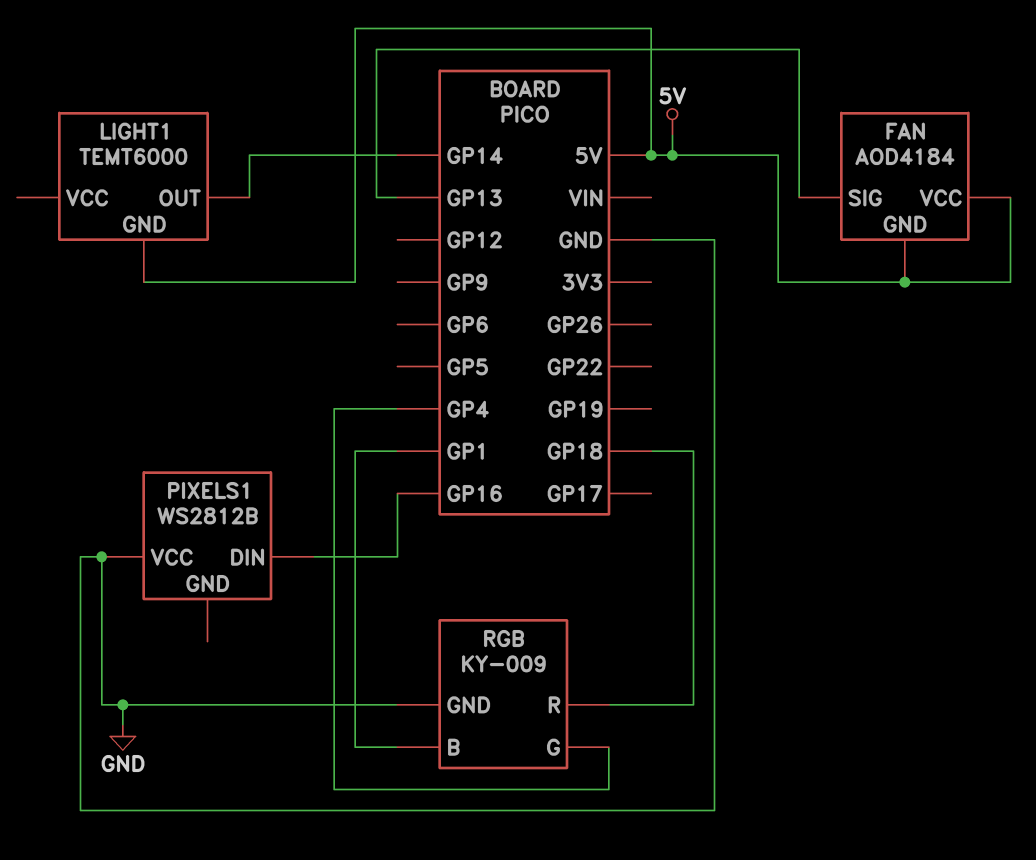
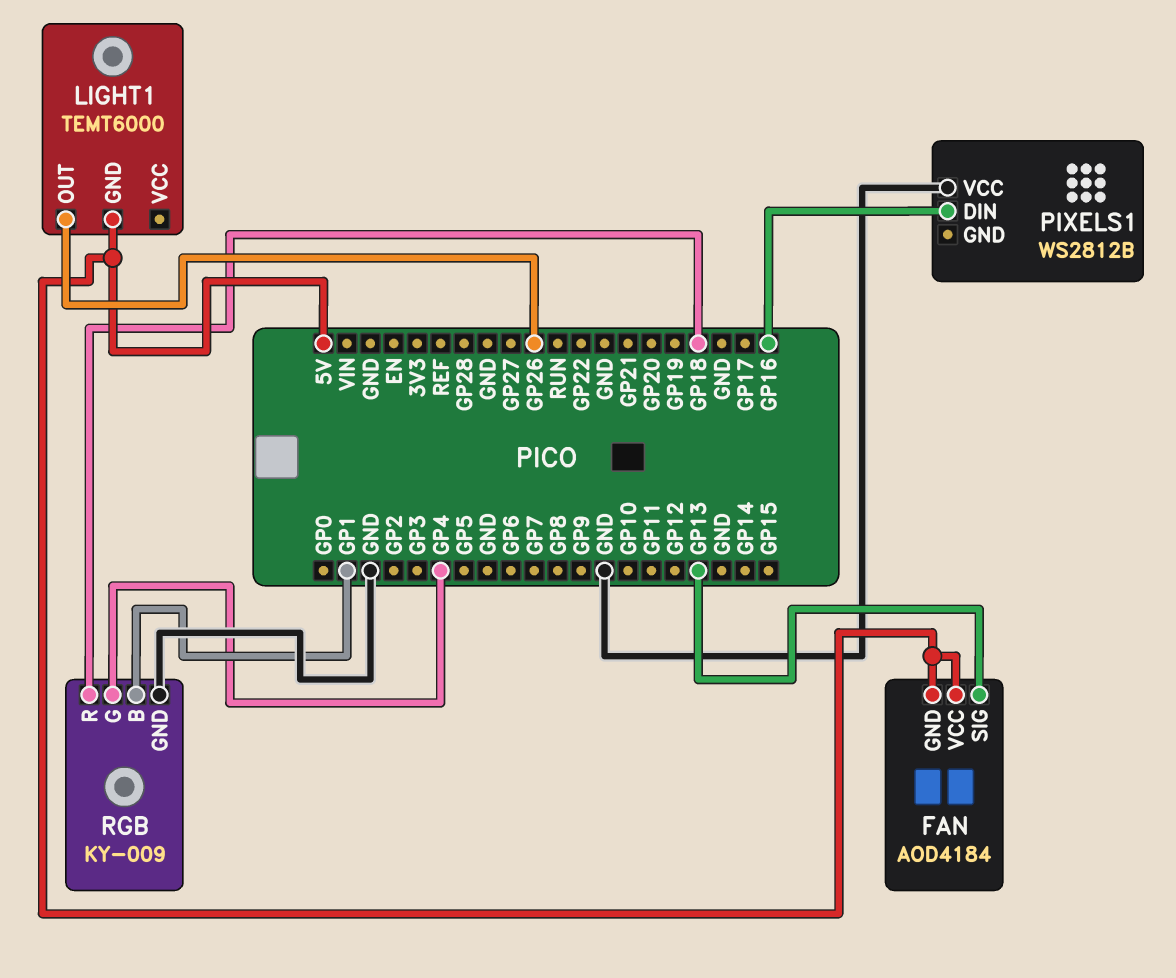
LIGHT1 pin OUT: GP14 -> GP26

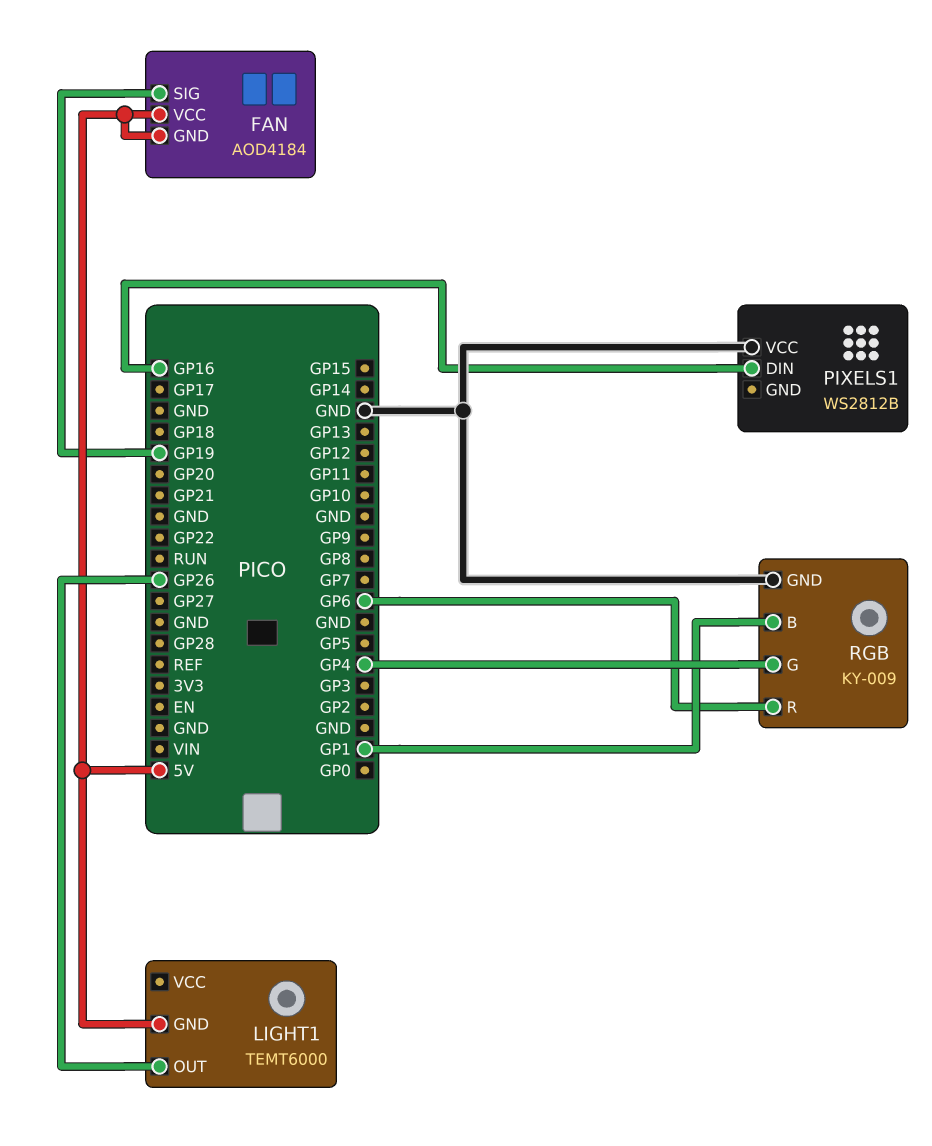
FAN pin SIG: GP13 -> GP19
RGB pin R: GP18 -> GP6

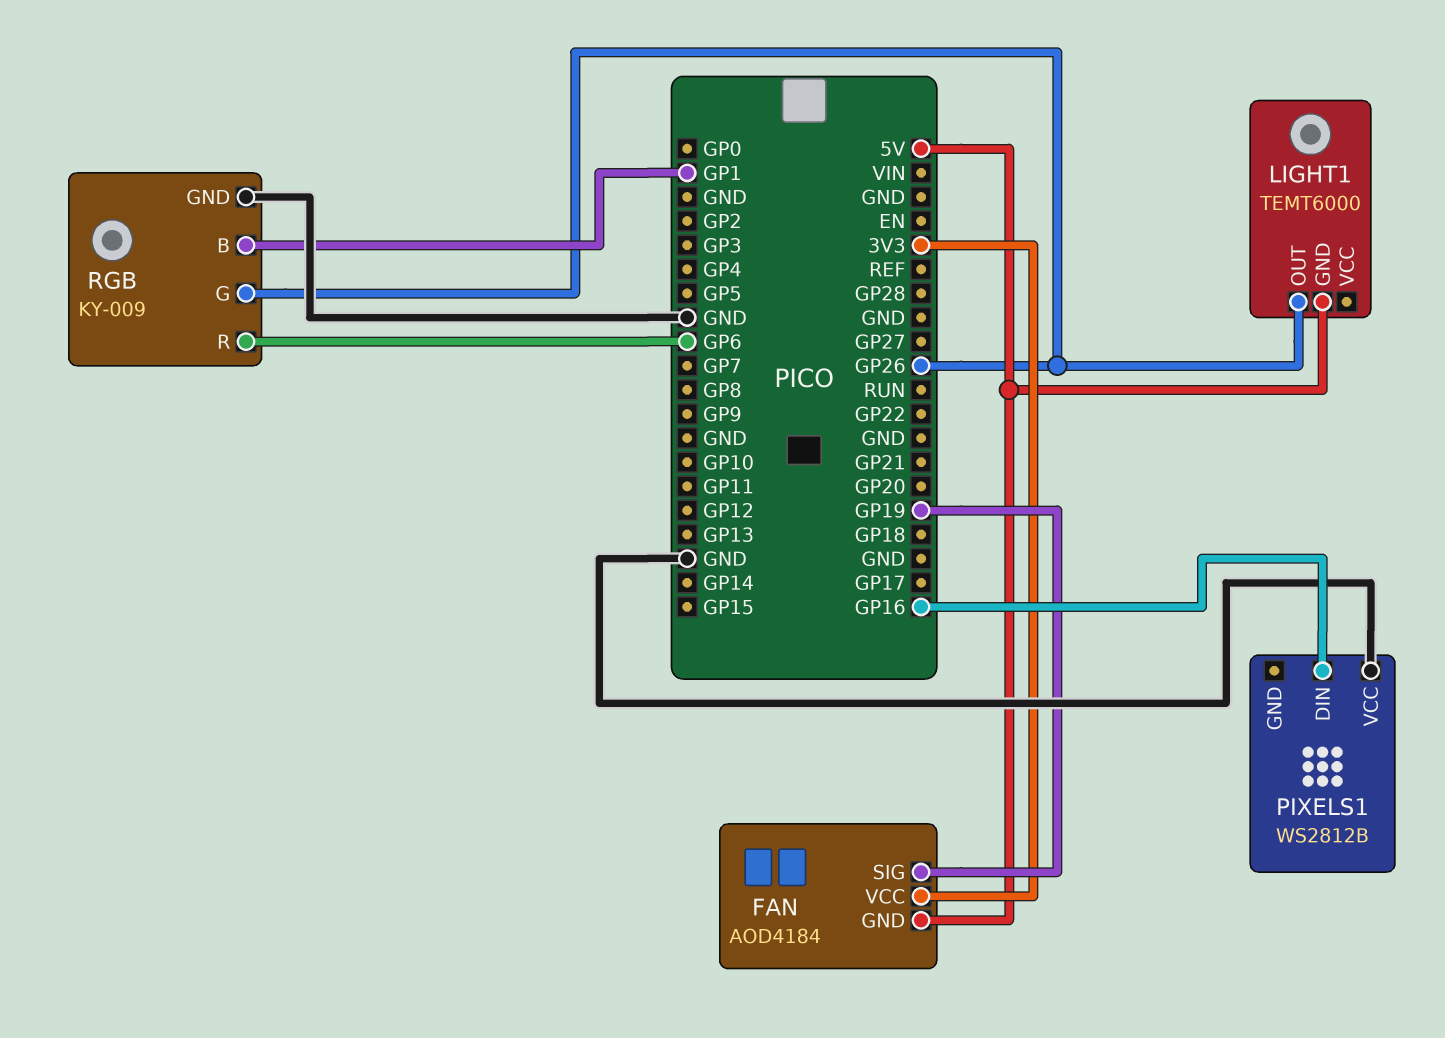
FAN pin VCC: 5V -> 3V3
RGB pin G: GP4 -> GP26

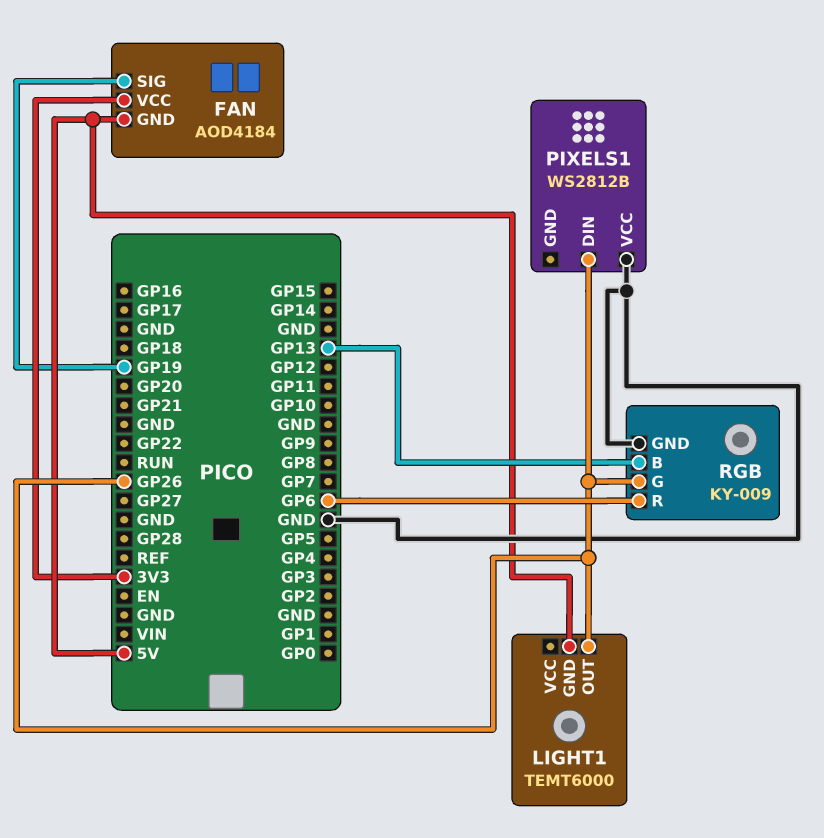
PIXELS1 pin DIN: GP16 -> GP26
RGB pin B: GP1 -> GP13

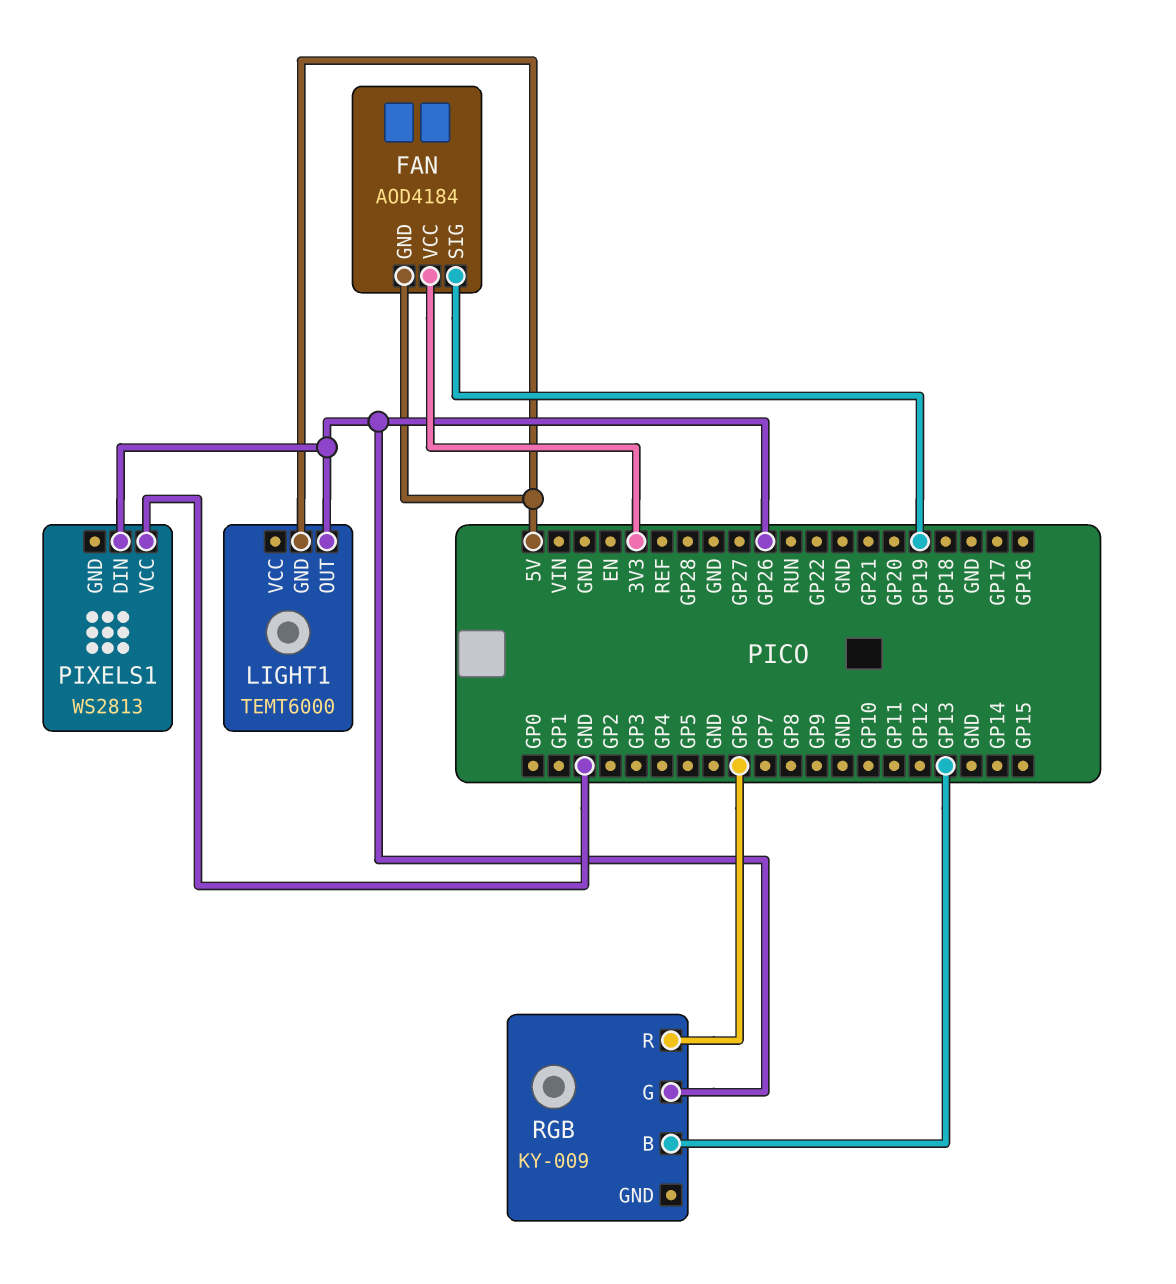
PIXELS1: WS2812B -> WS2813
RGB pin GND: GND -> none

